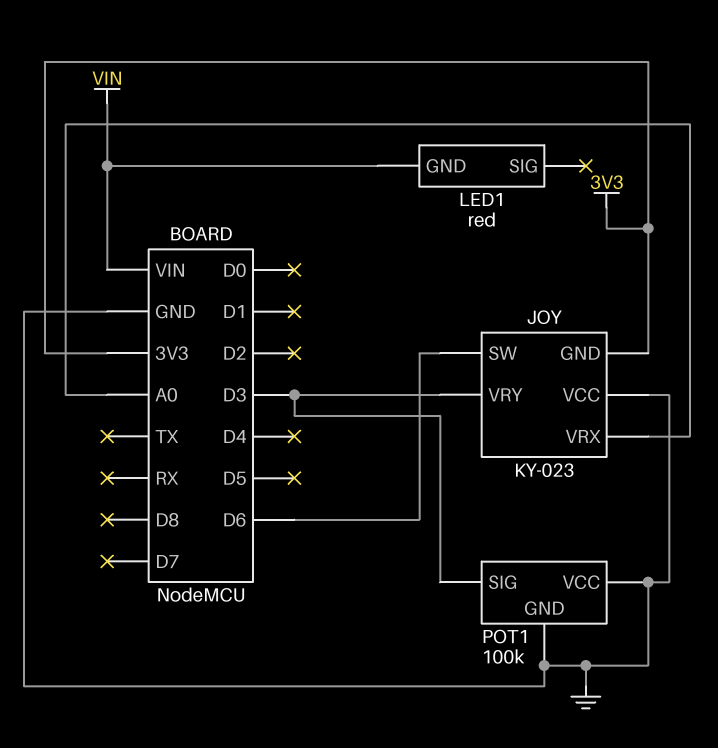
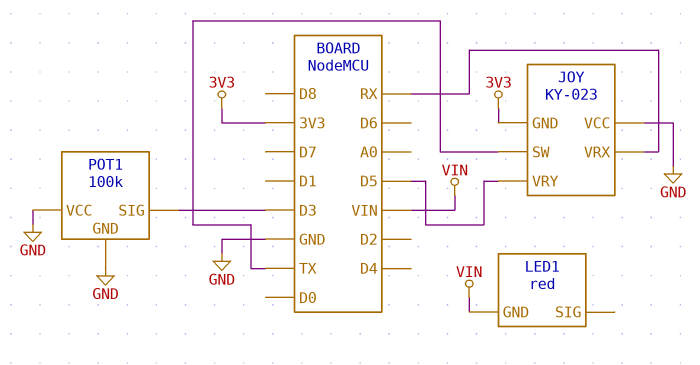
JOY pin SW: D6 -> TX
JOY pin VRX: A0 -> RX
JOY pin VRY: D3 -> D5

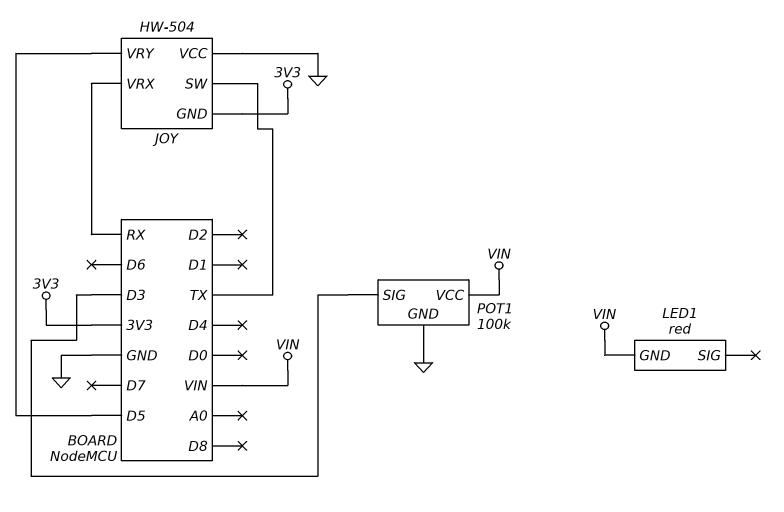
JOY: KY-023 -> HW-504
POT1 pin VCC: GND -> VIN

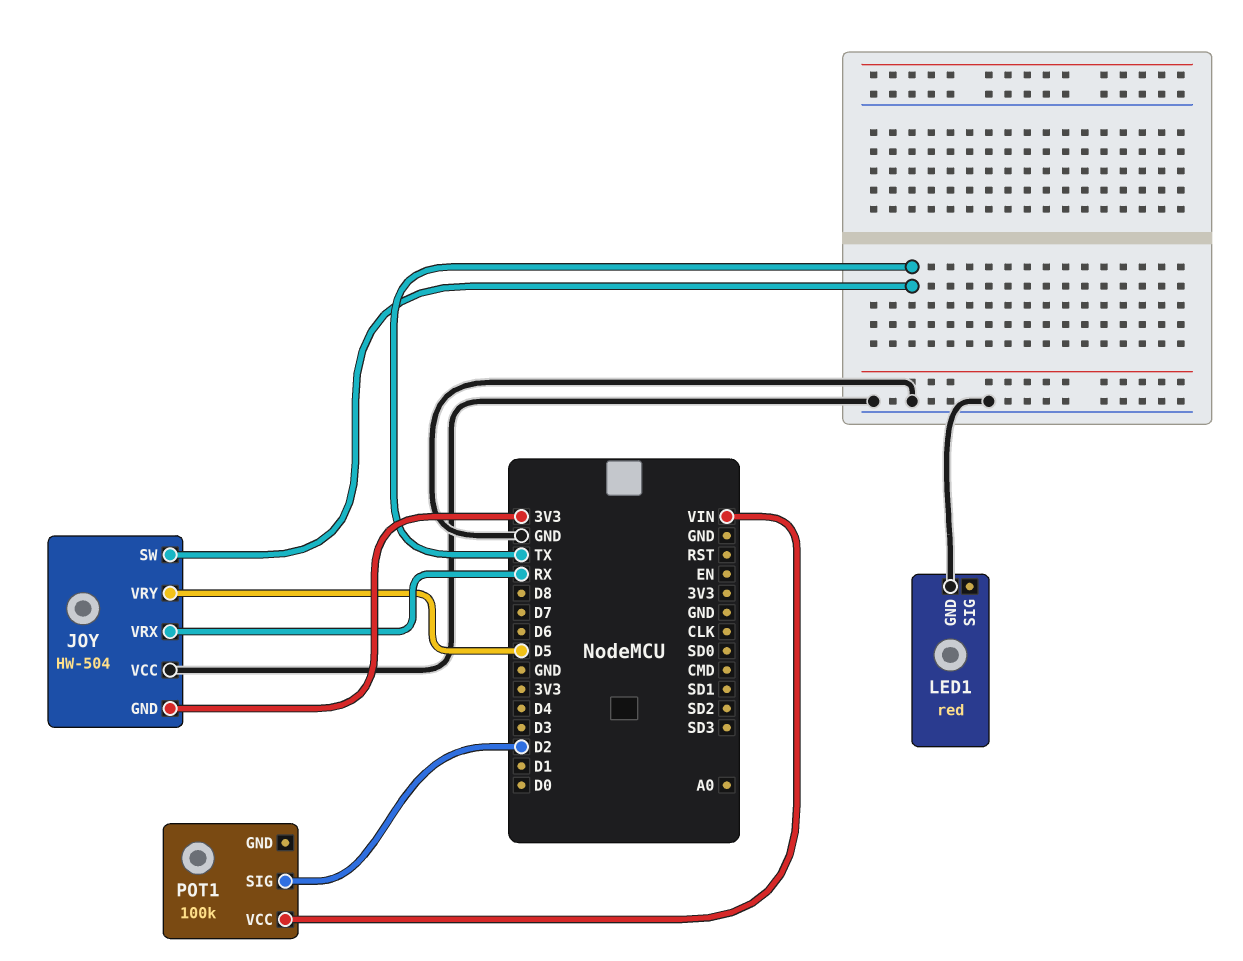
LED1 pin GND: VIN -> GND
POT1 pin GND: GND -> none
POT1 pin SIG: D3 -> D2

